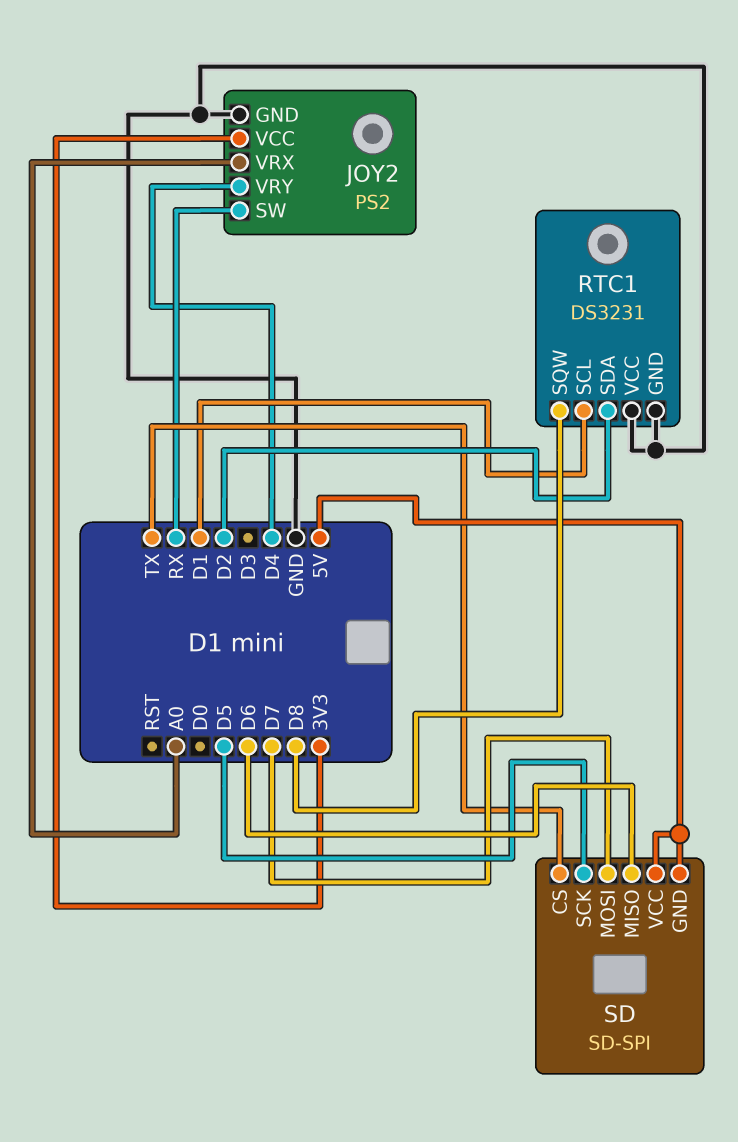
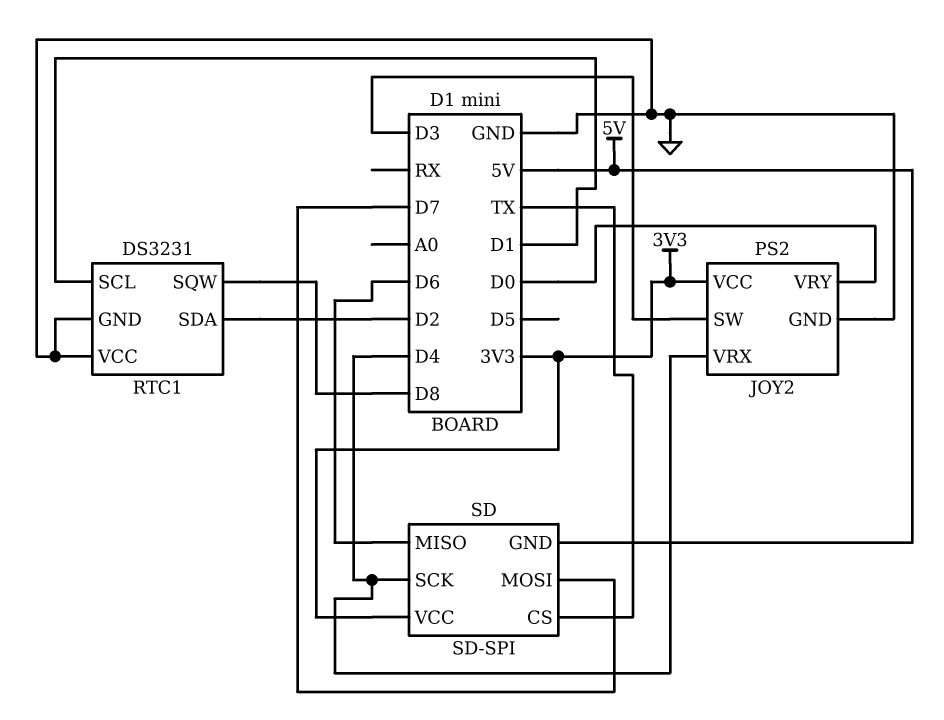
JOY2 pin SW: RX -> D3
JOY2 pin VRX: A0 -> D4
JOY2 pin VRY: D4 -> D0
SD pin SCK: D5 -> D4
SD pin VCC: 5V -> 3V3

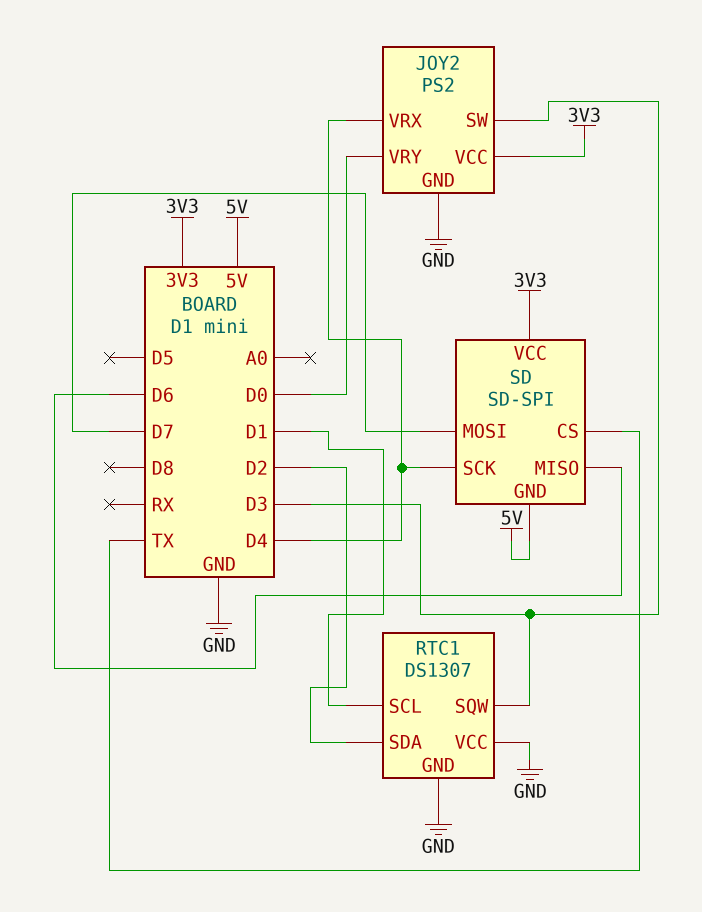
RTC1: DS3231 -> DS1307
RTC1 pin SQW: D8 -> D3

